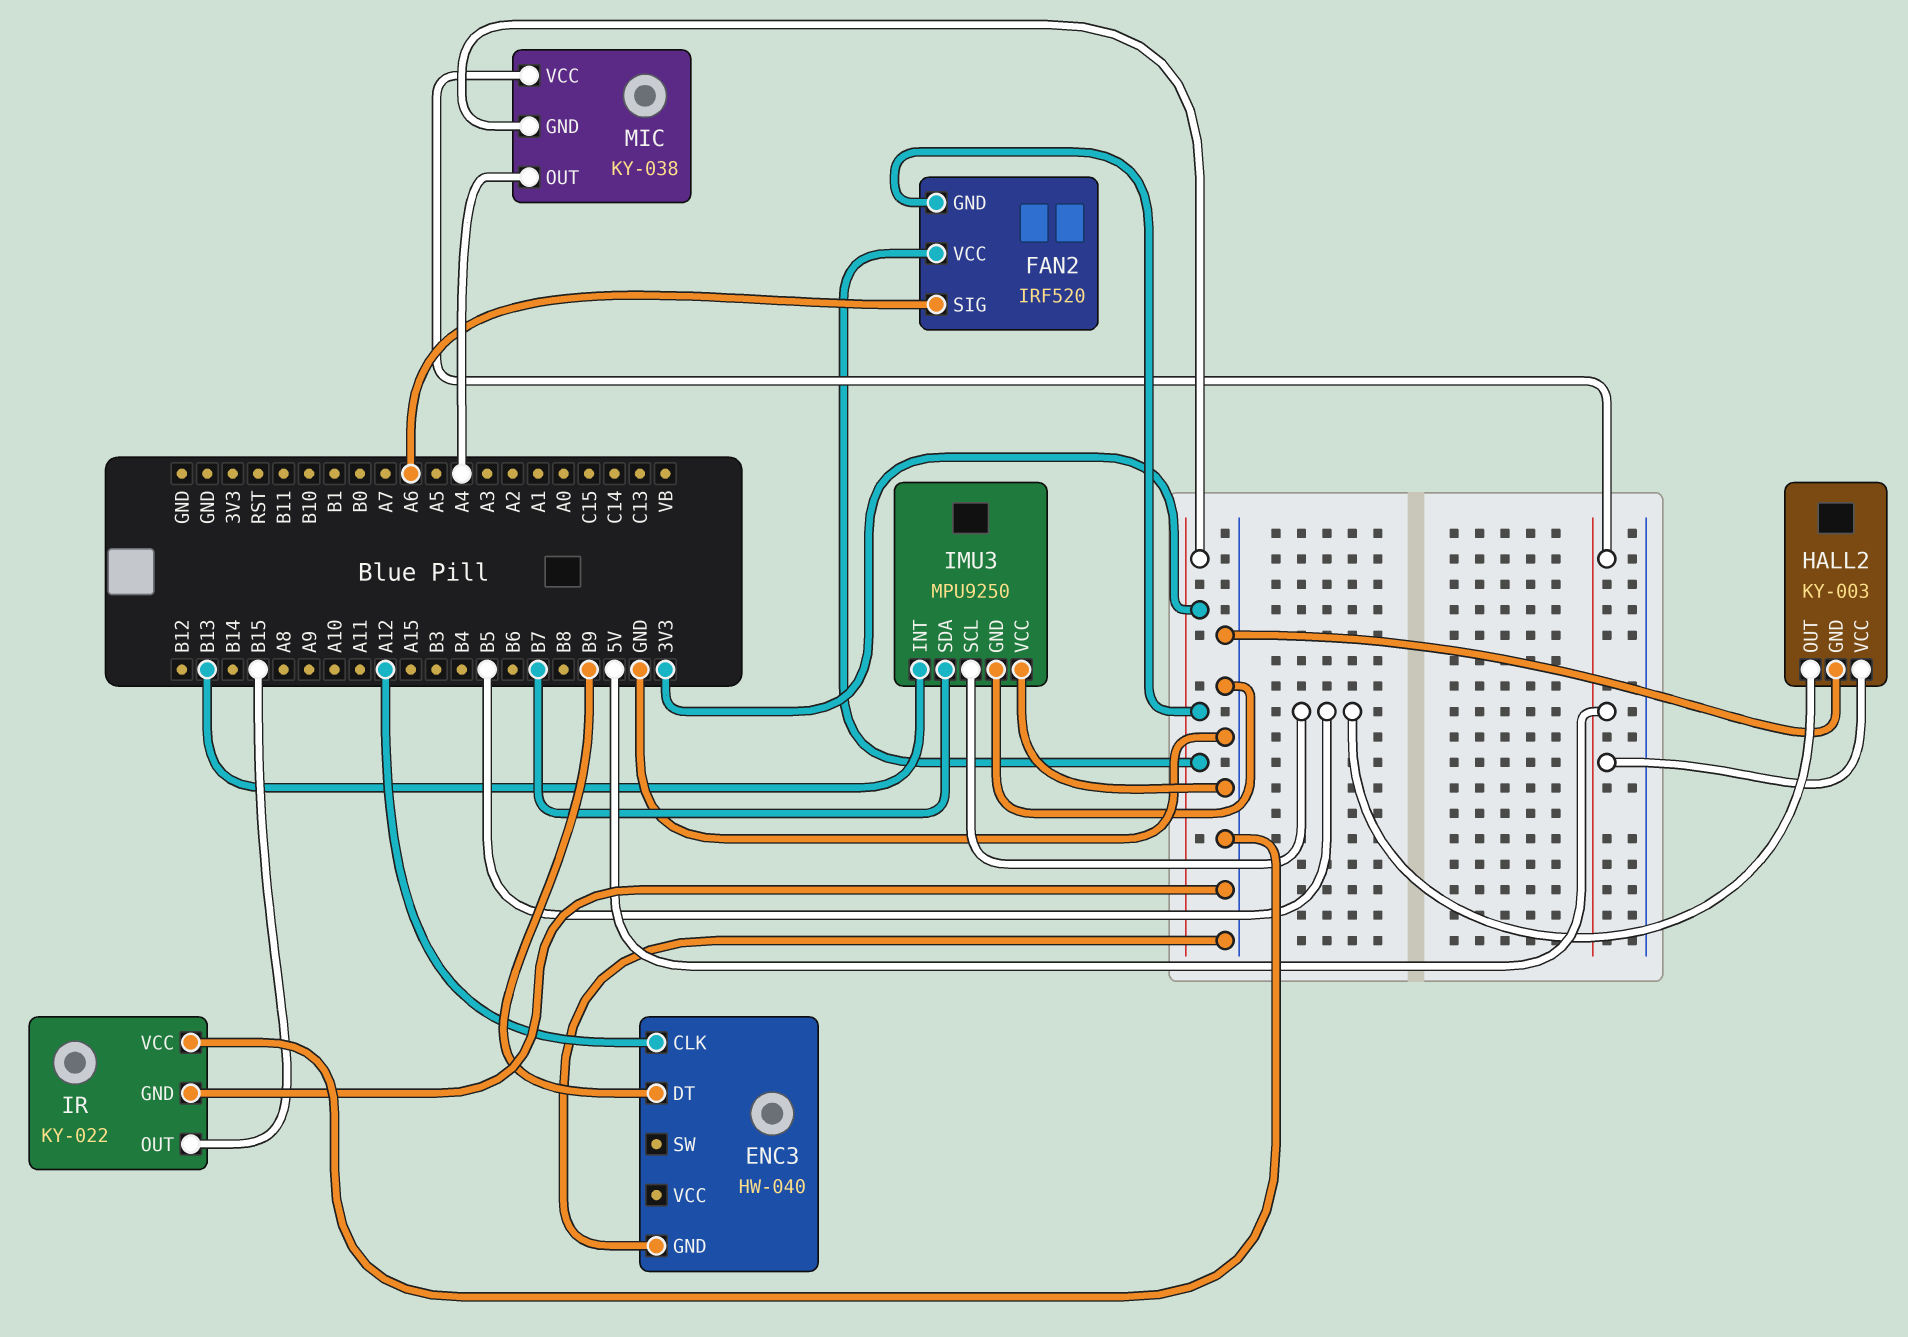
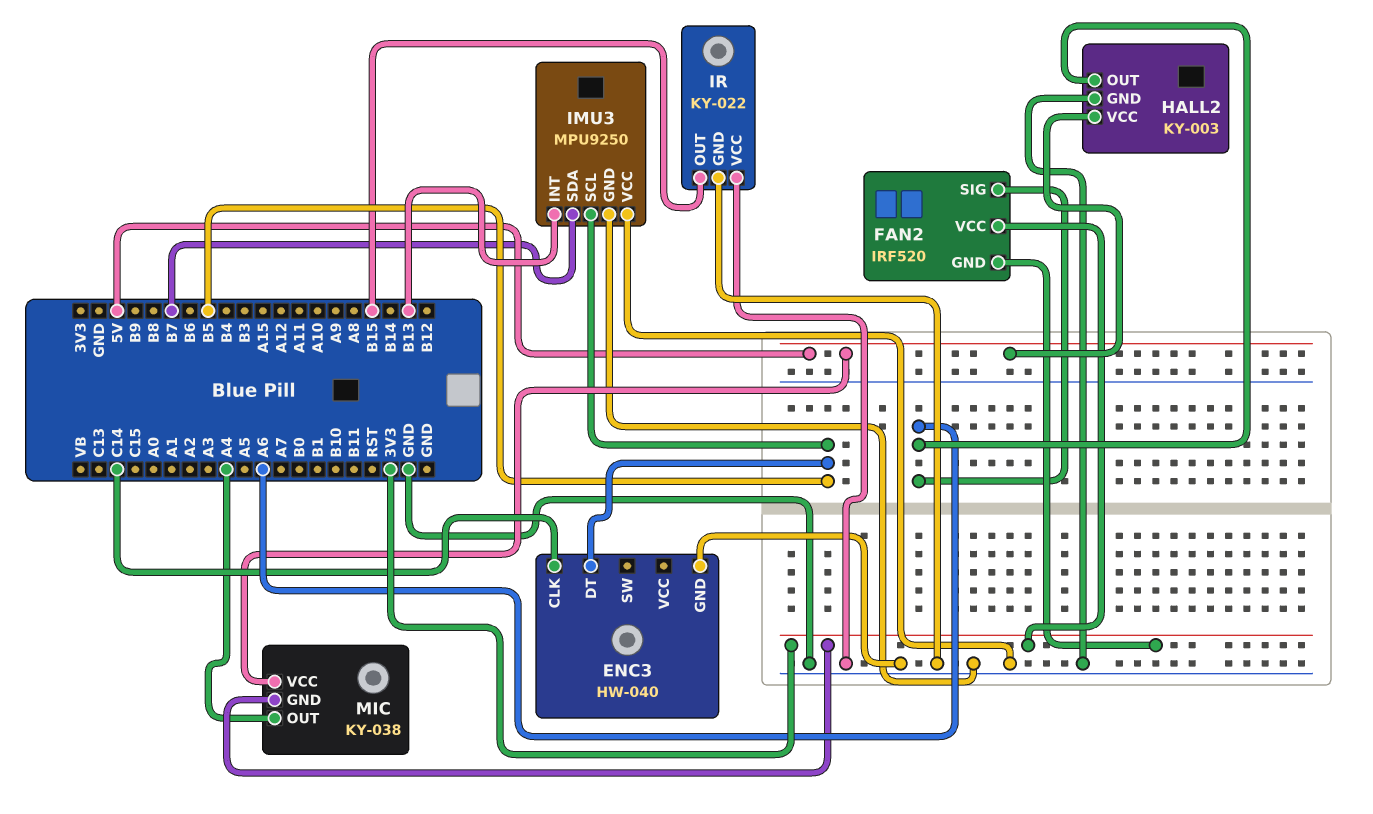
ENC3 pin CLK: A12 -> C14
ENC3 pin DT: B9 -> B5
HALL2 pin OUT: B5 -> A6

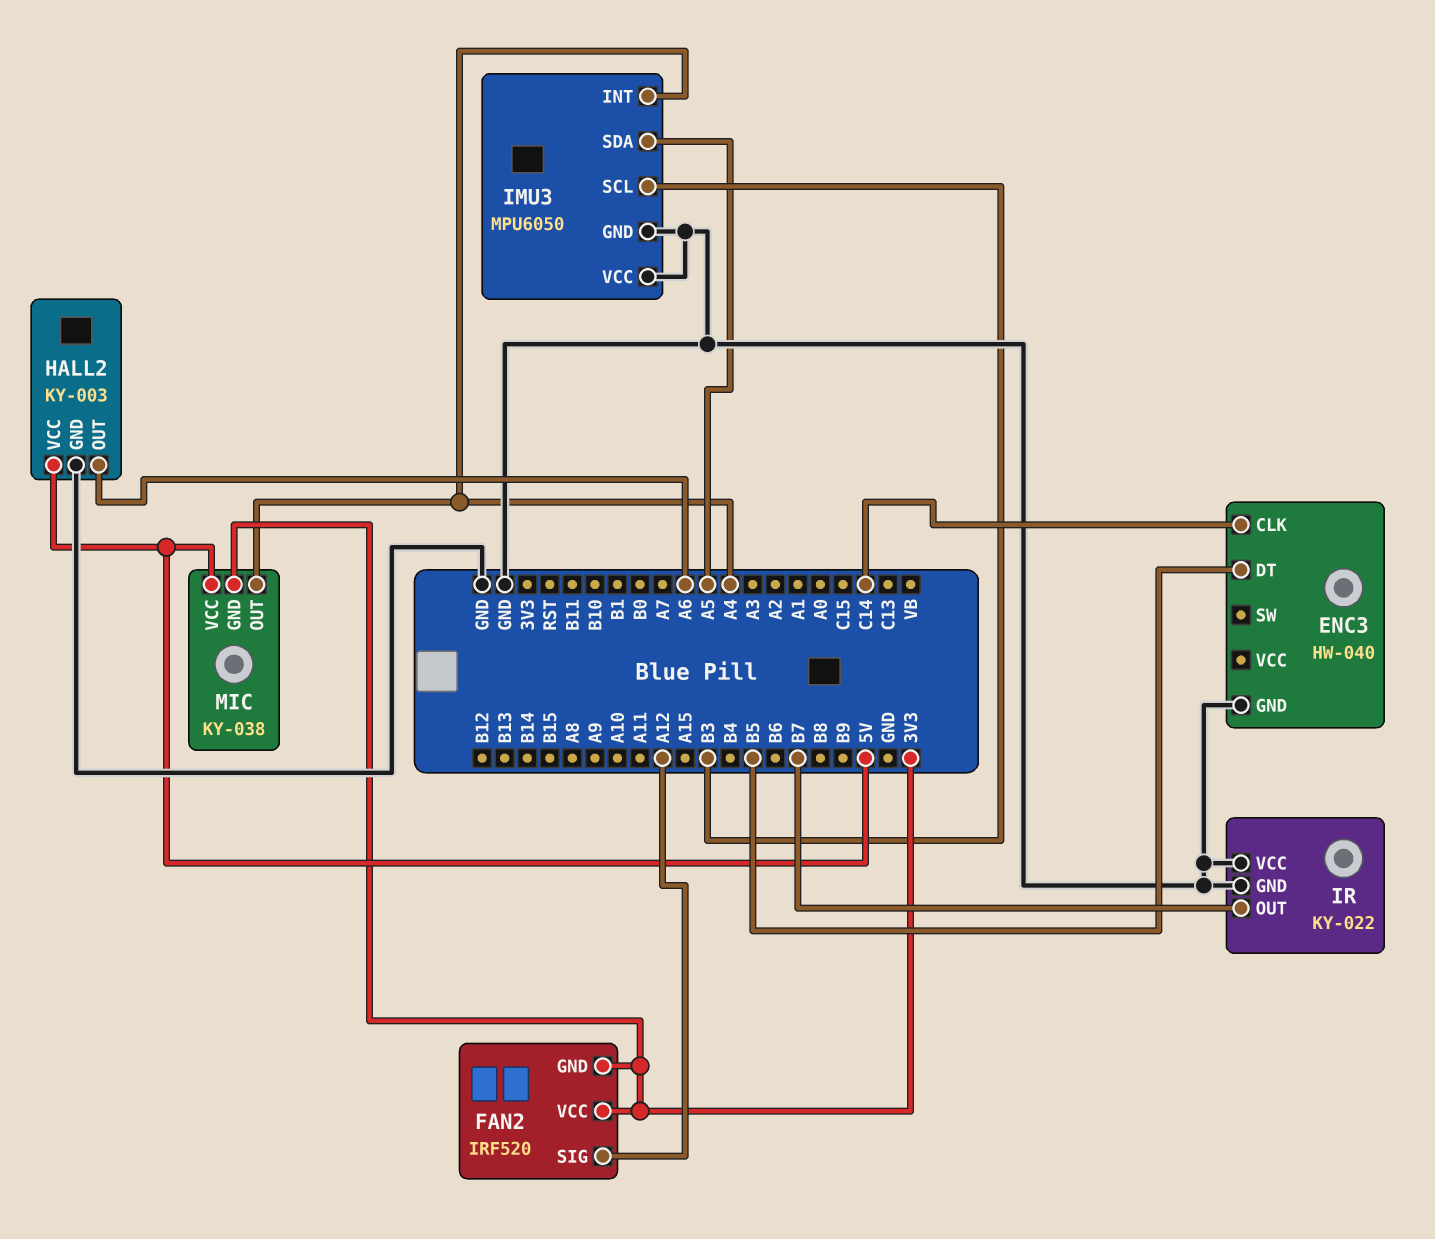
FAN2 pin SIG: A6 -> A12
IMU3: MPU9250 -> MPU6050
IMU3 pin INT: B13 -> A4
IMU3 pin SCL: B5 -> B3
IMU3 pin SDA: B7 -> A5
IR pin OUT: B15 -> B7

